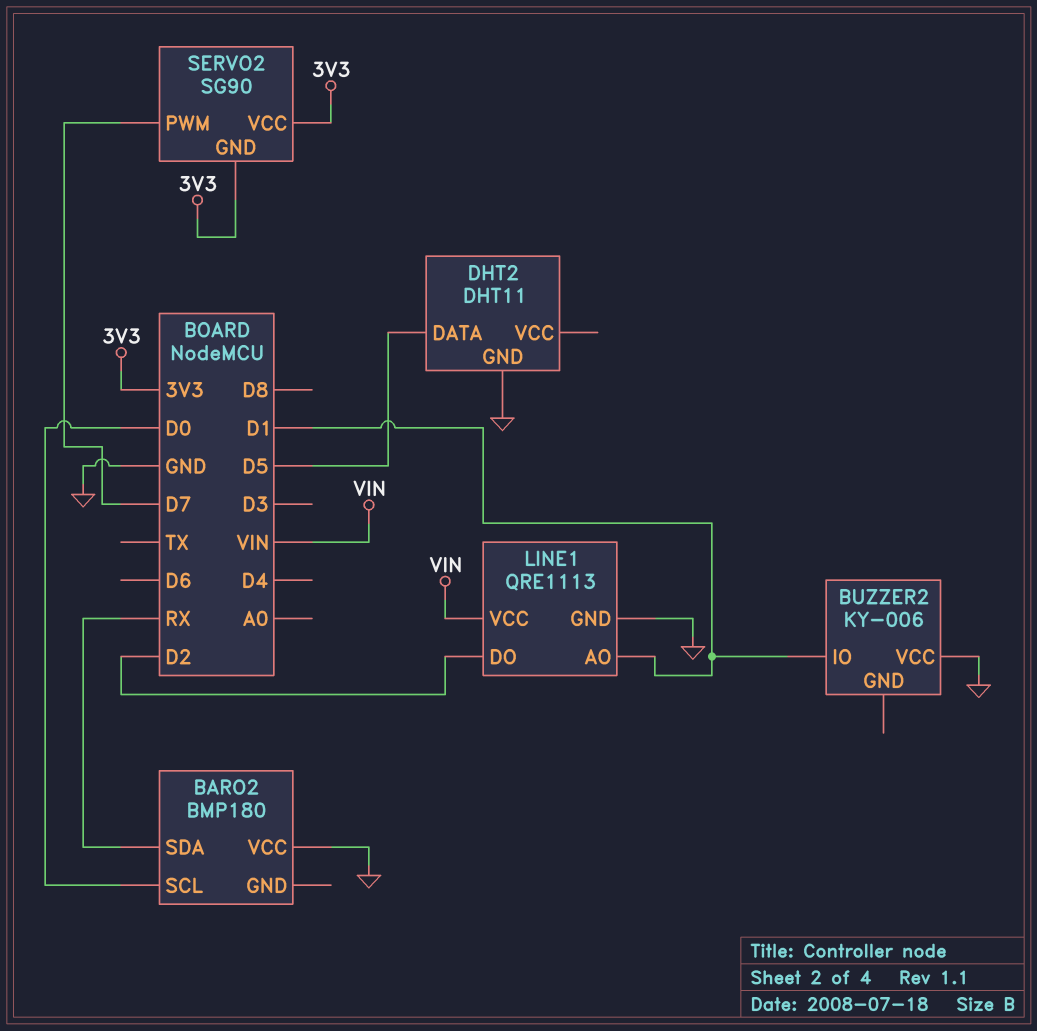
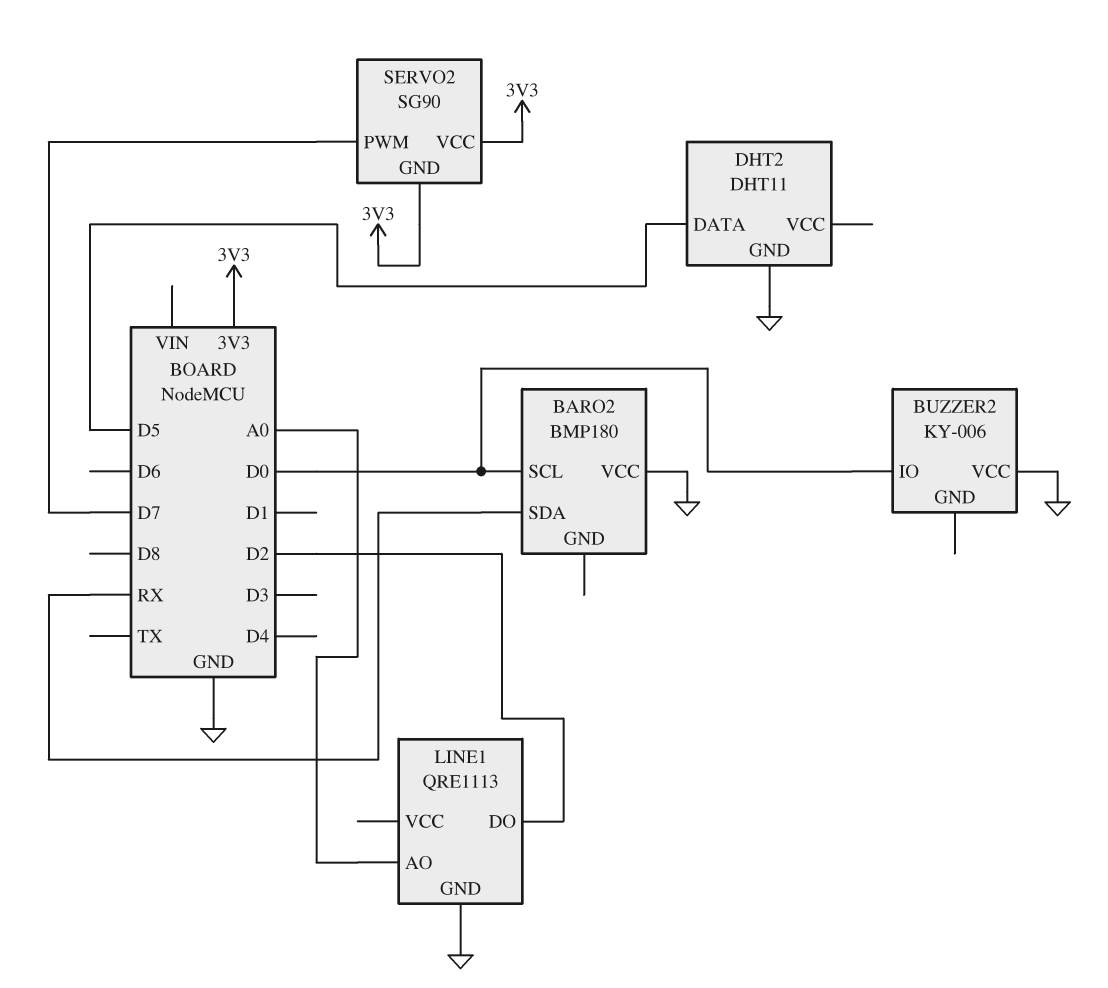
BUZZER2 pin IO: D1 -> D0
LINE1 pin AO: D1 -> A0
LINE1 pin VCC: VIN -> none

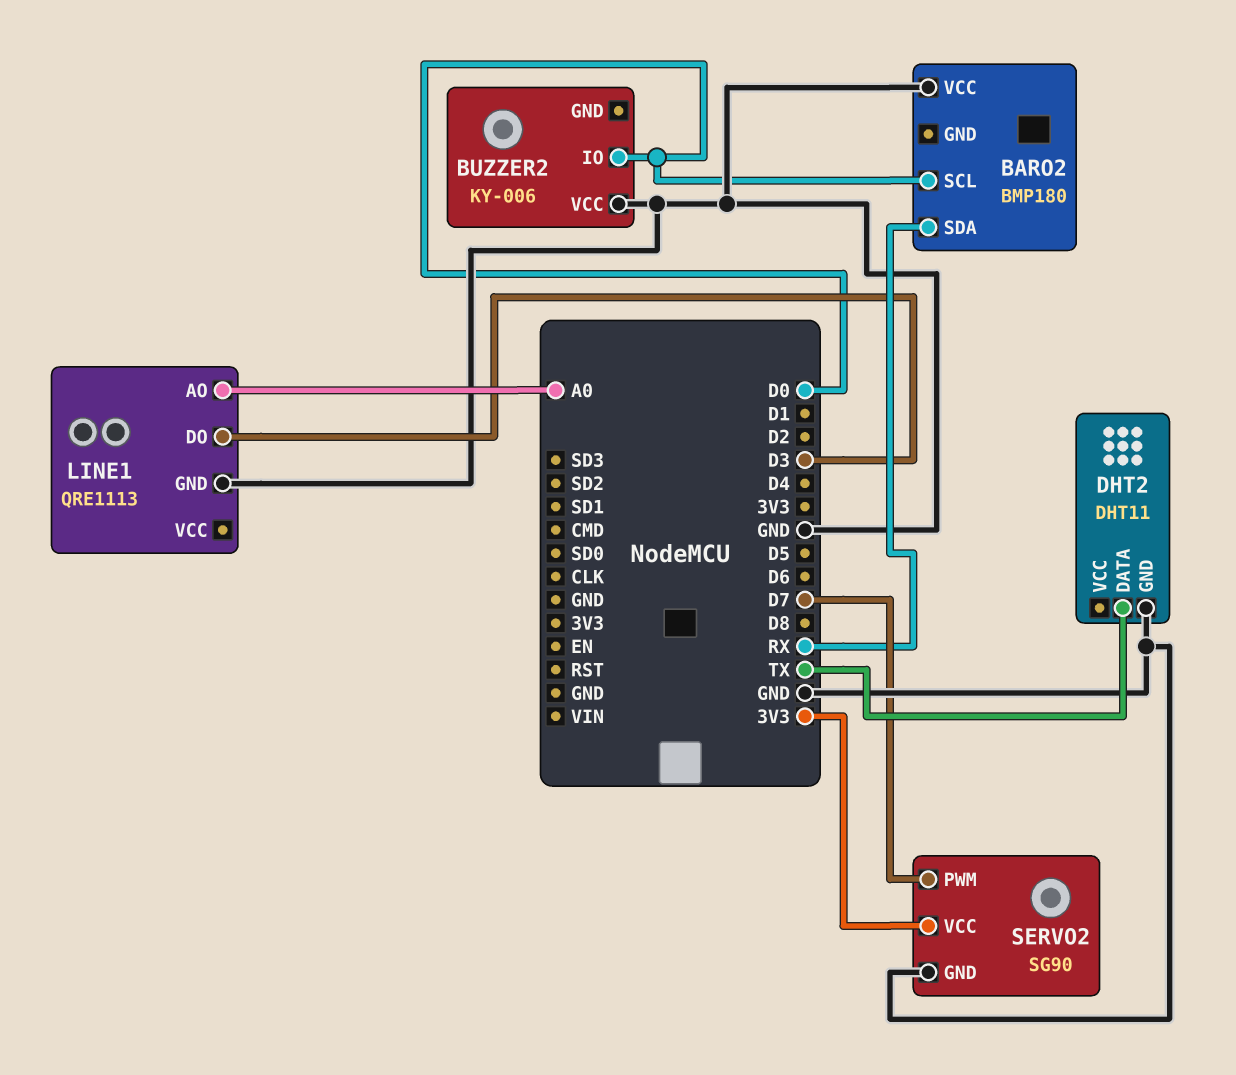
DHT2 pin DATA: D5 -> TX
LINE1 pin DO: D2 -> D3
SERVO2 pin GND: 3V3 -> GND

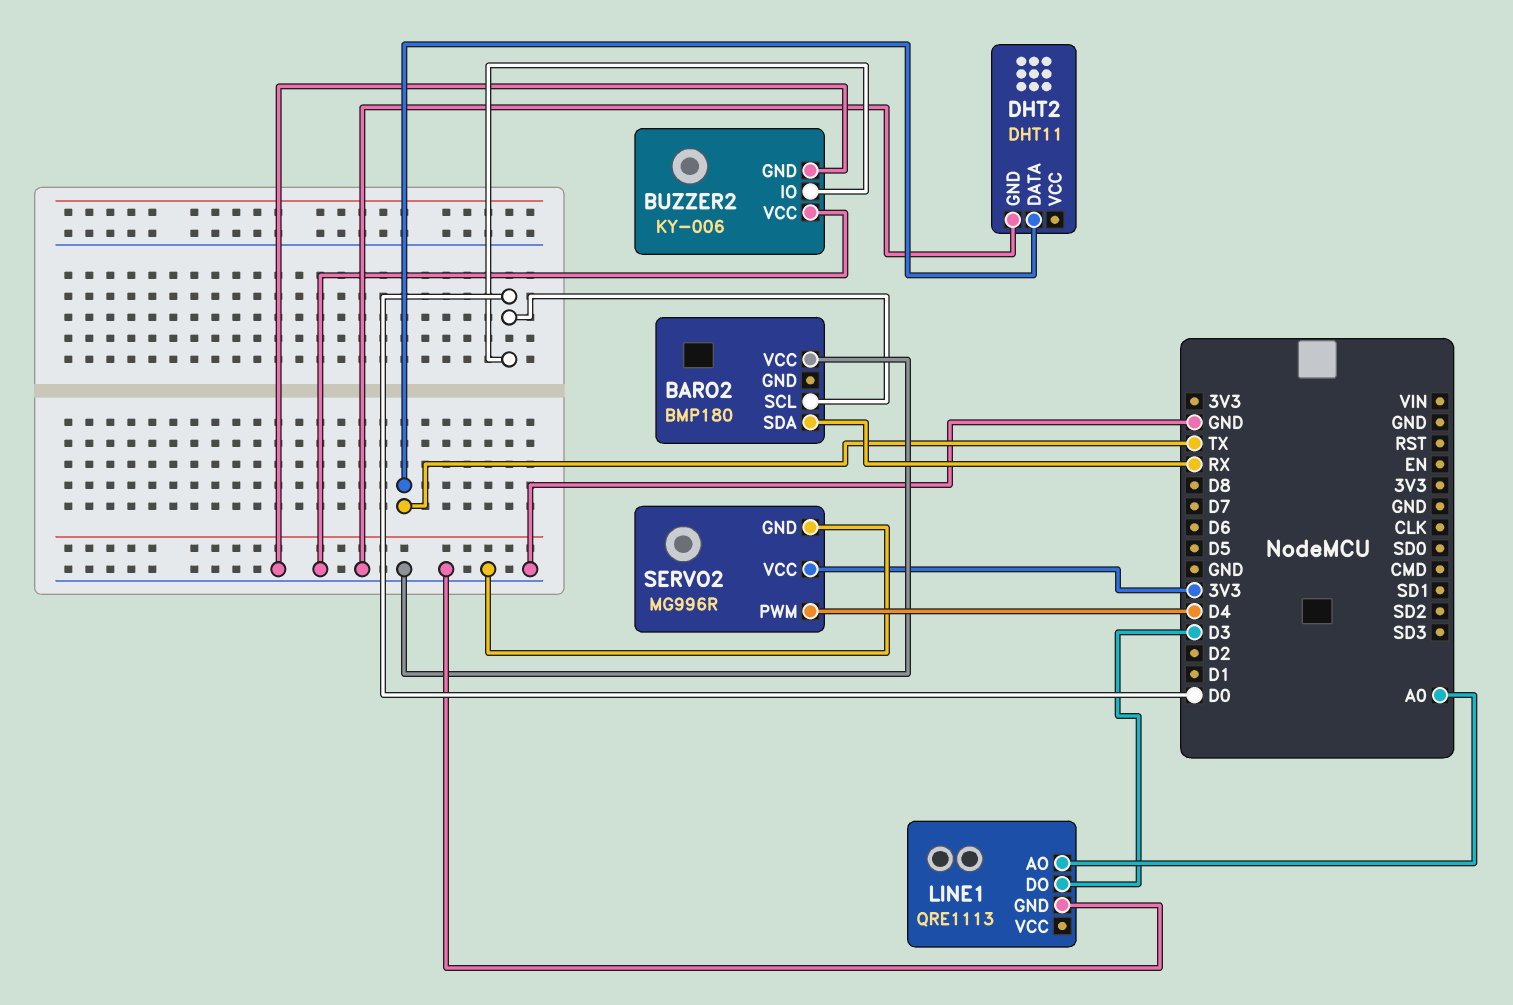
BUZZER2 pin GND: none -> GND
SERVO2: SG90 -> MG996R
SERVO2 pin PWM: D7 -> D4

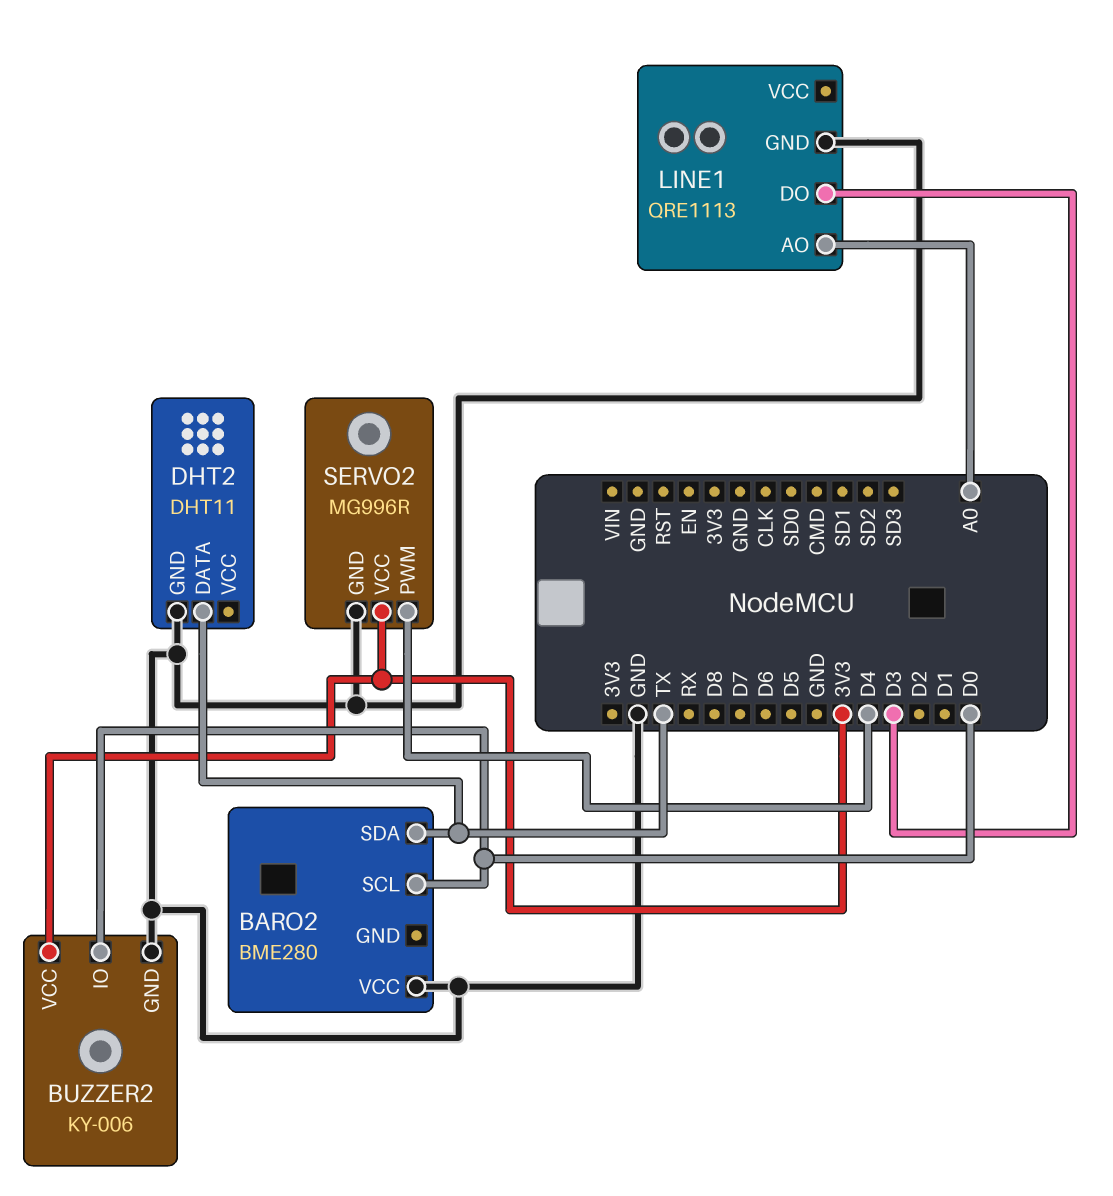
BARO2: BMP180 -> BME280
BARO2 pin SDA: RX -> TX
BUZZER2 pin VCC: GND -> 3V3

